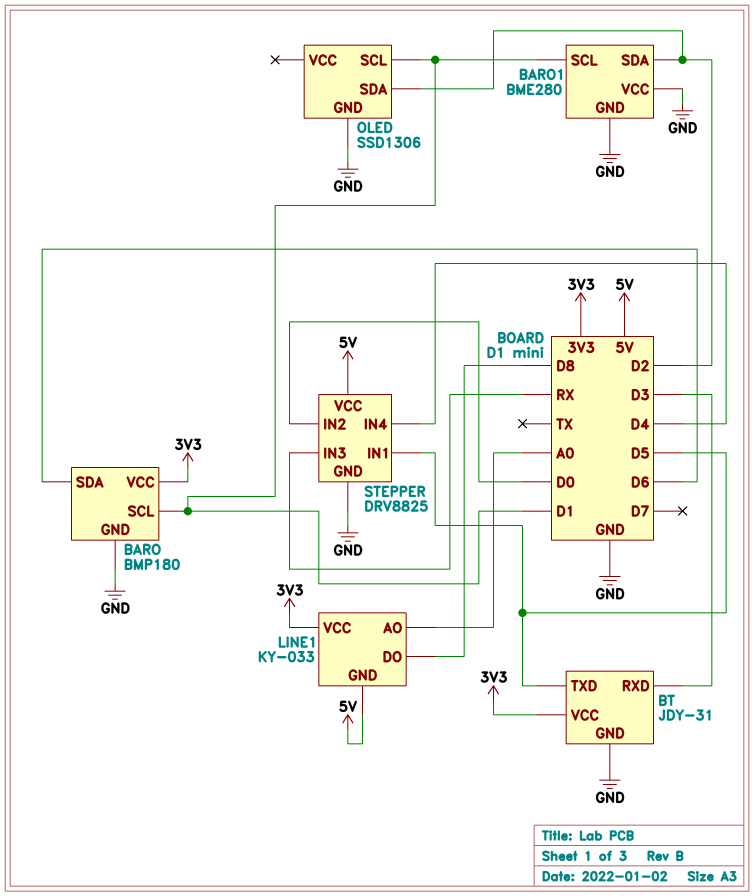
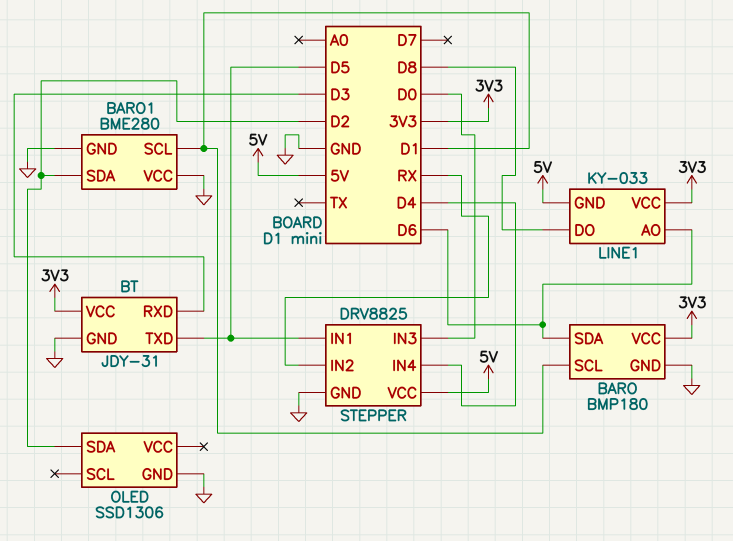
LINE1 pin AO: A0 -> D6
OLED pin SCL: D1 -> none
STEPPER pin IN2: D0 -> RX
STEPPER pin IN3: RX -> D0

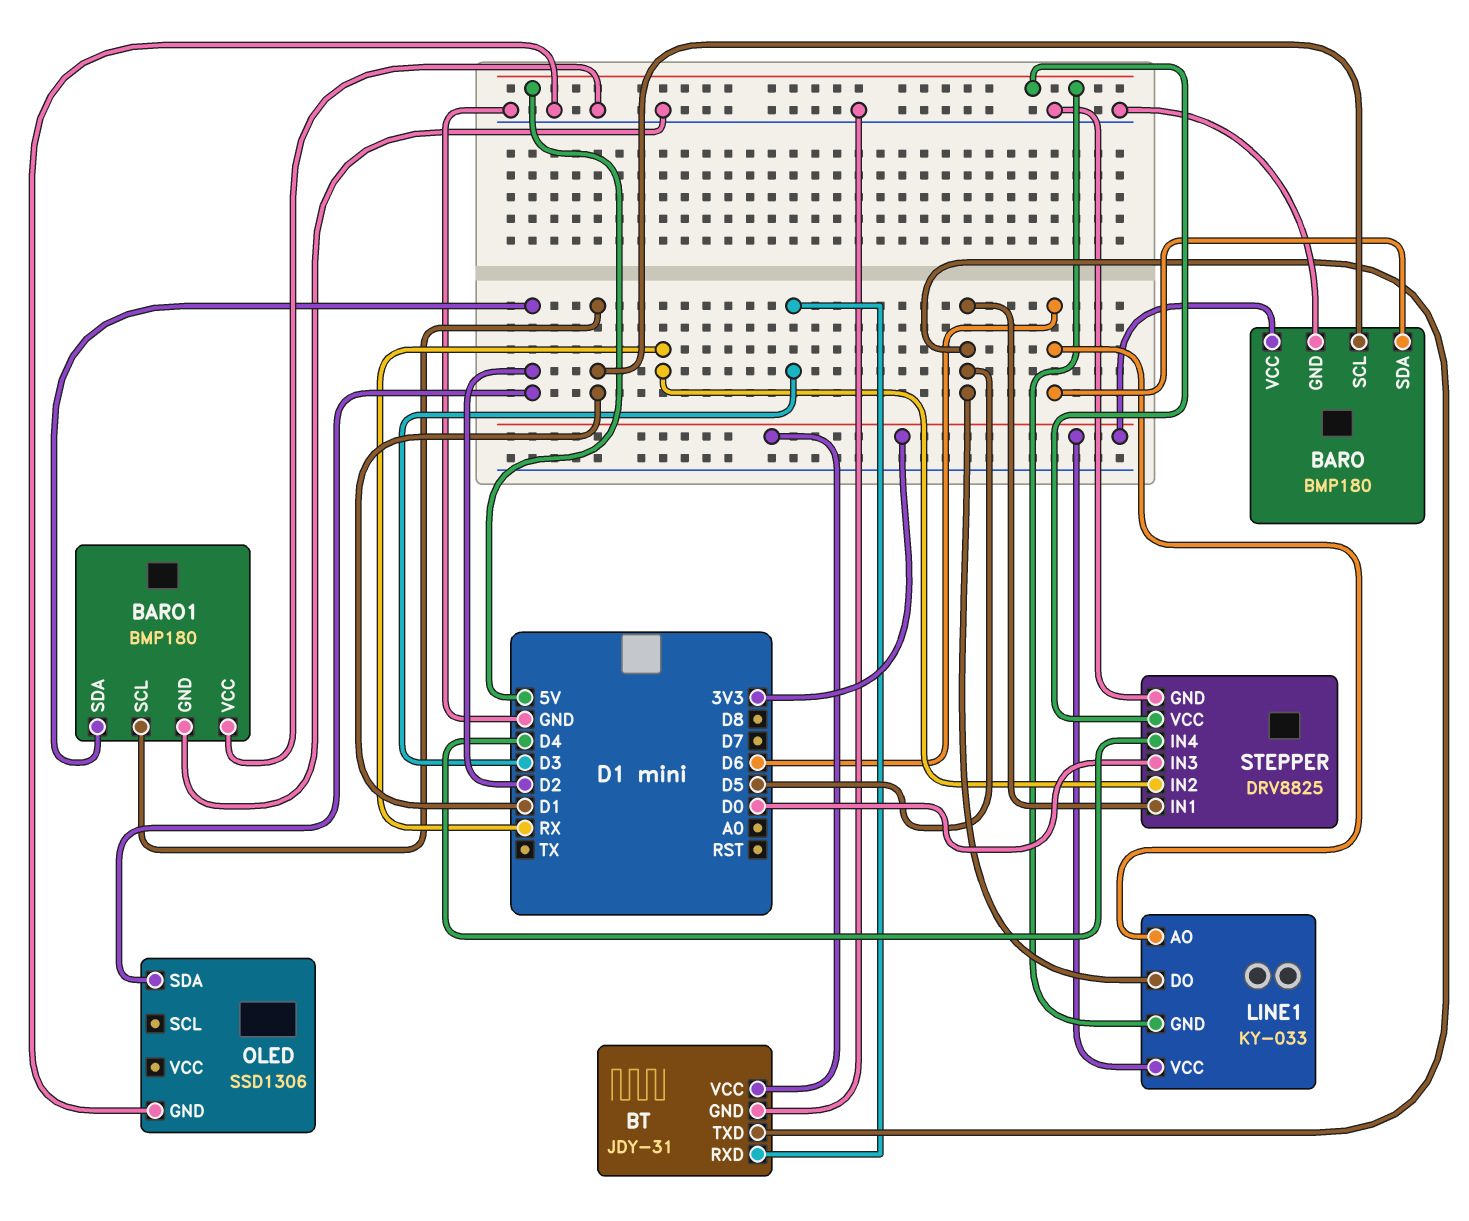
BARO1: BME280 -> BMP180
LINE1 pin DO: D8 -> D5

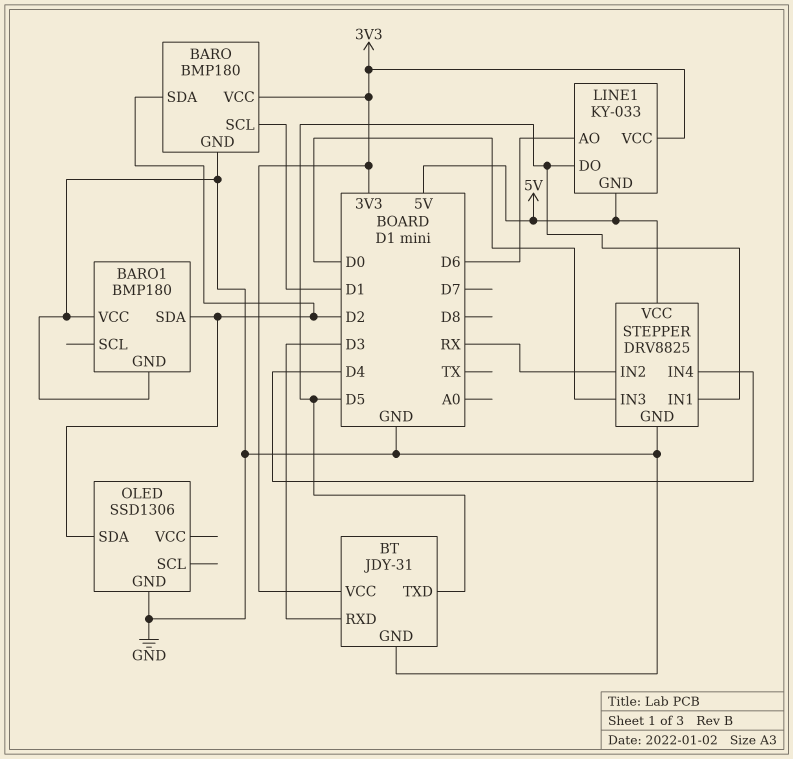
BARO pin SDA: D6 -> D2
BARO1 pin SCL: D1 -> none

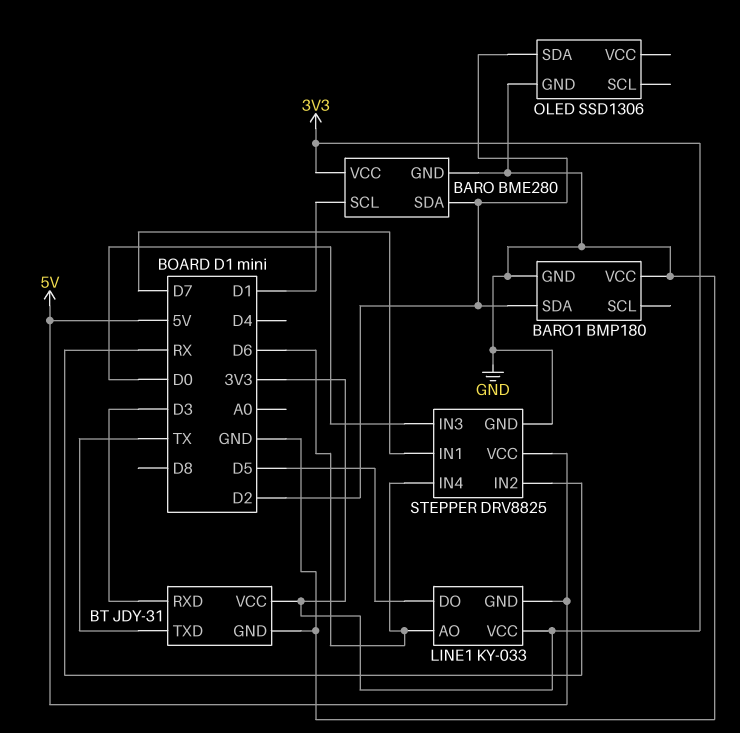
BARO: BMP180 -> BME280
BT pin TXD: D5 -> TX
STEPPER pin IN1: D5 -> D7
STEPPER pin IN4: D4 -> D6

